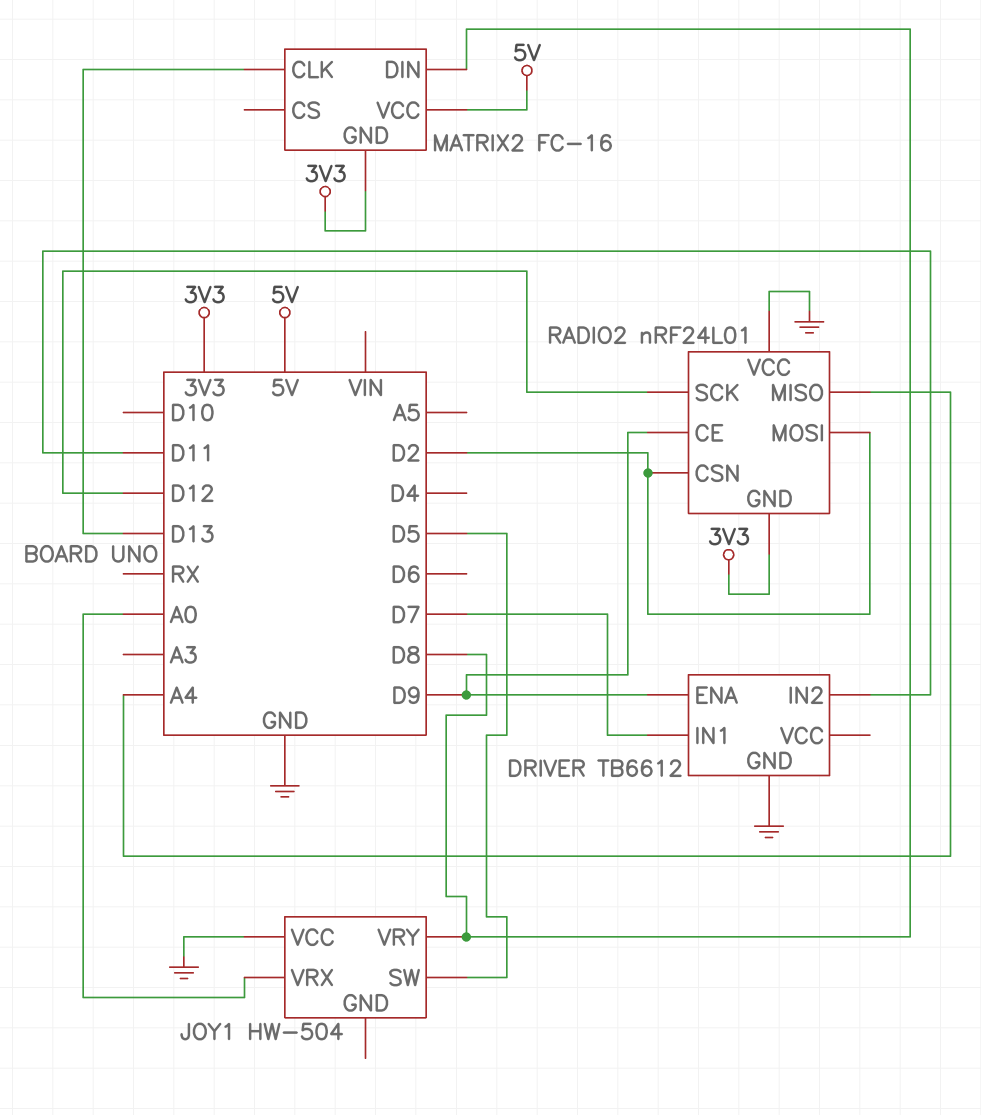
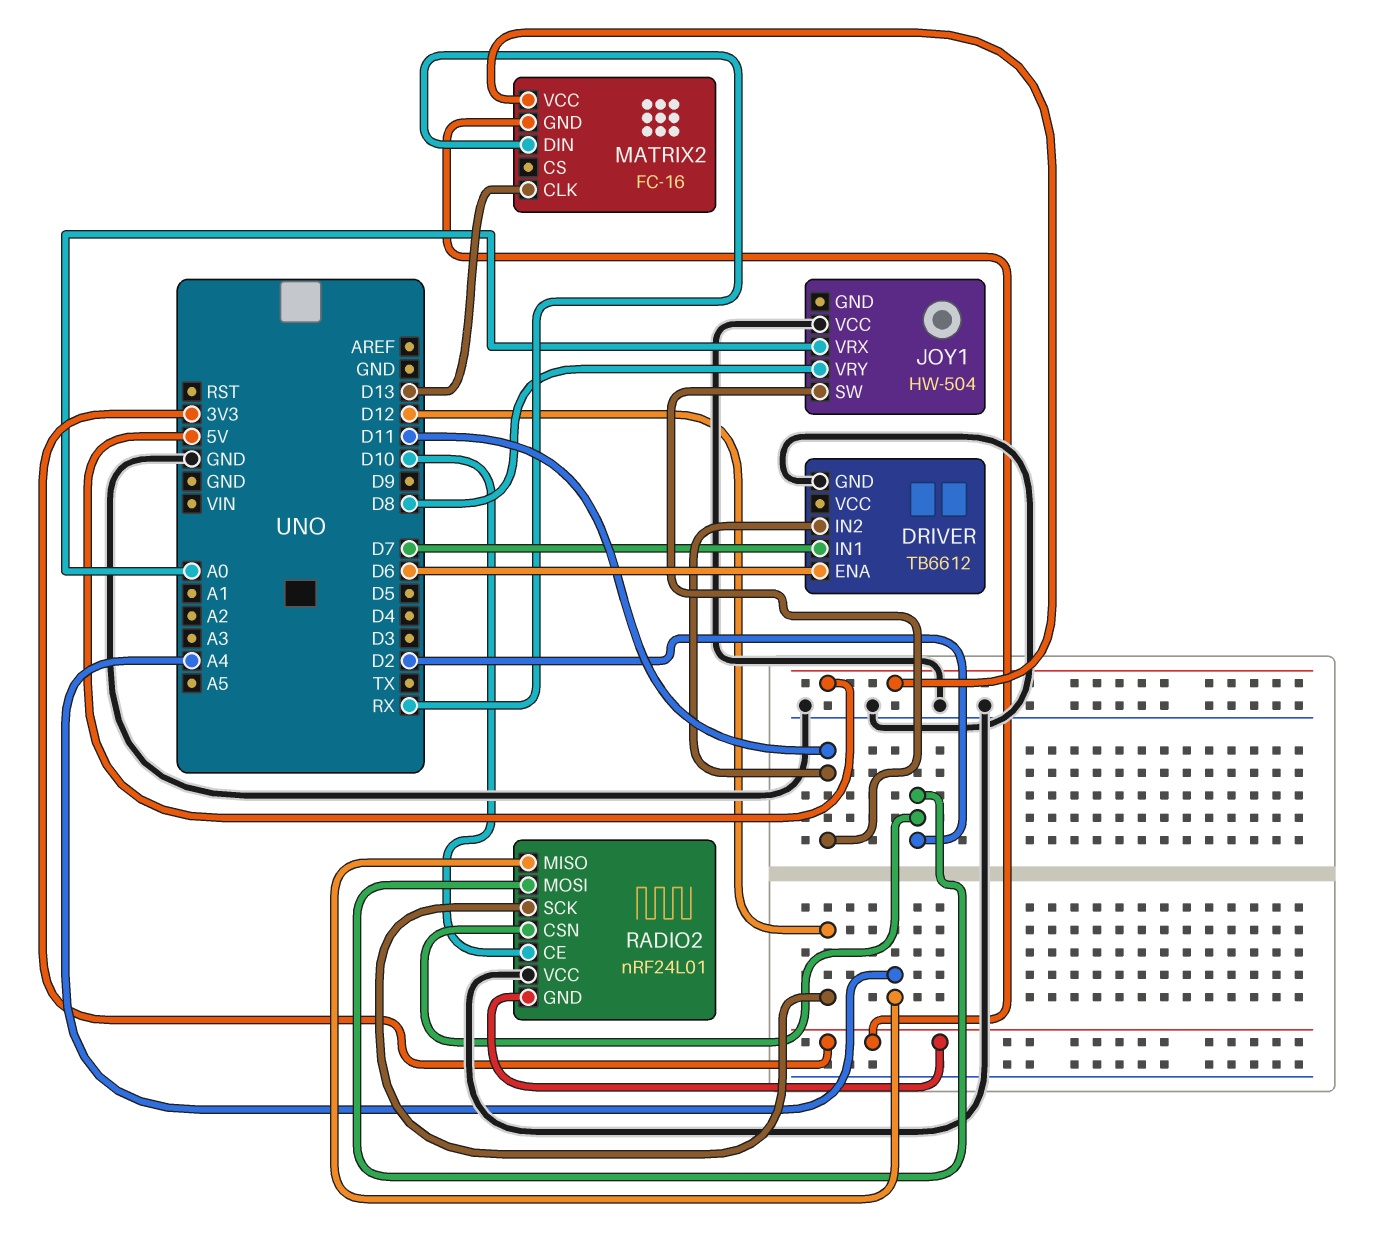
DRIVER pin ENA: D9 -> D6
JOY1 pin SW: D5 -> D11
MATRIX2 pin DIN: D8 -> RX
RADIO2 pin CE: D9 -> D10

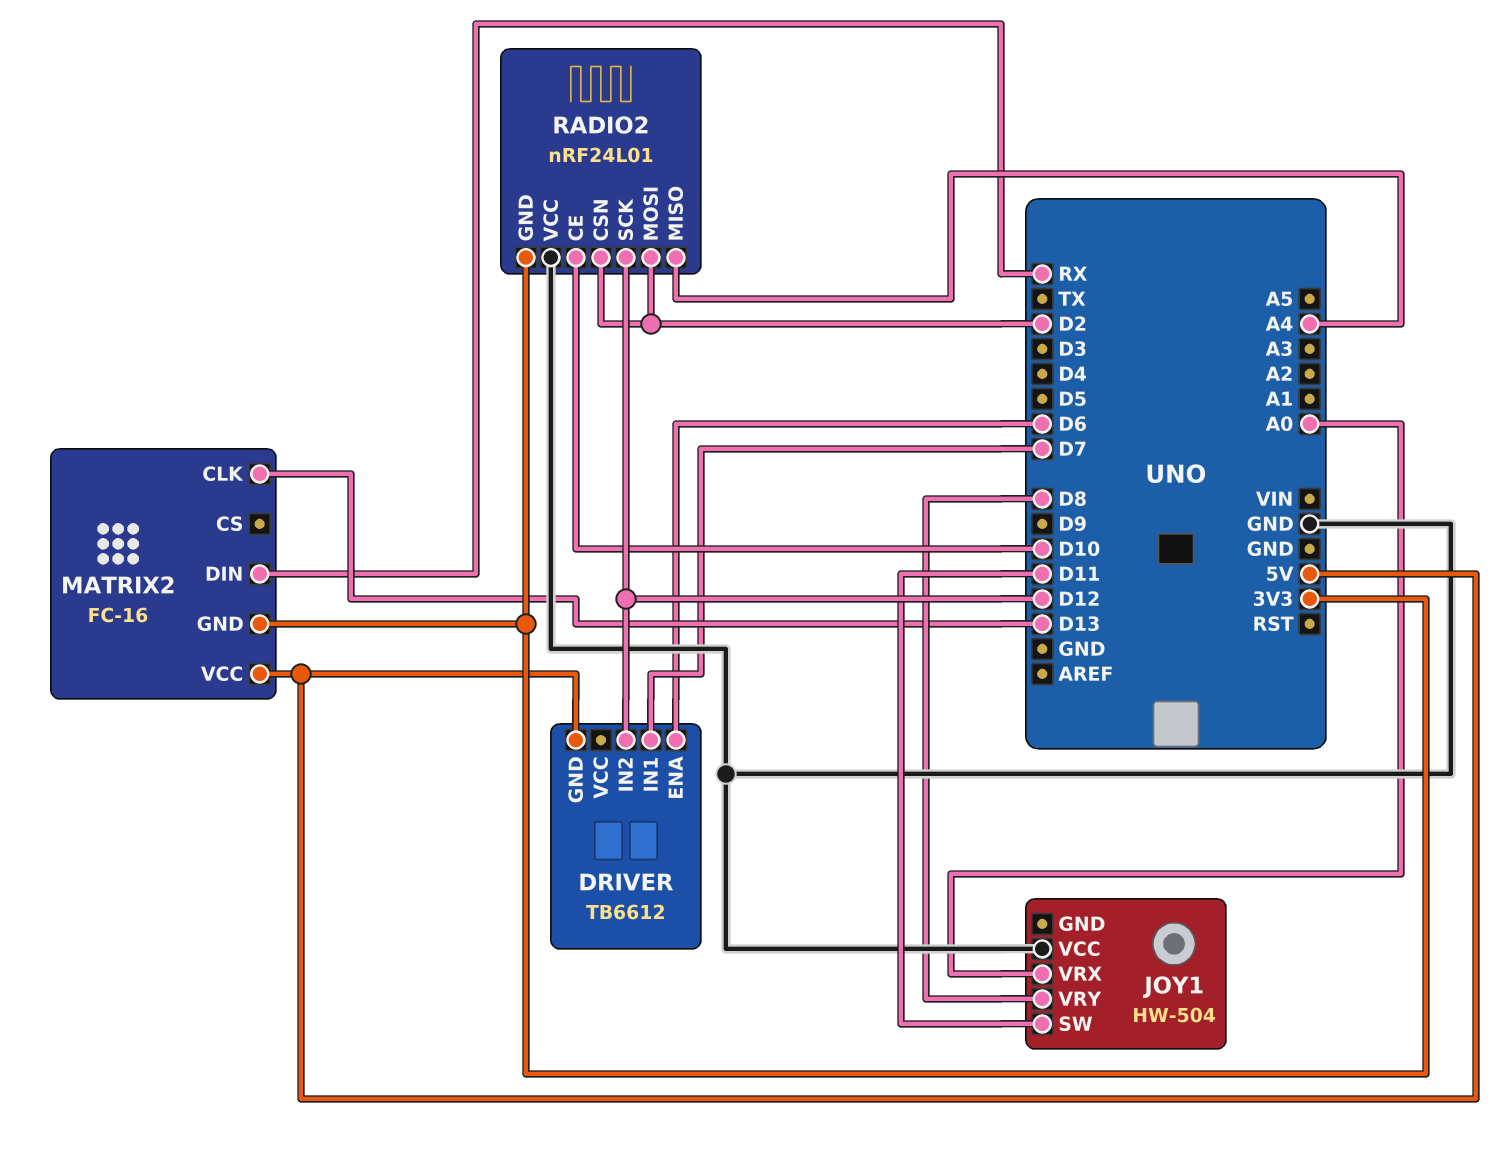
DRIVER pin GND: GND -> 5V
DRIVER pin IN2: D11 -> D12

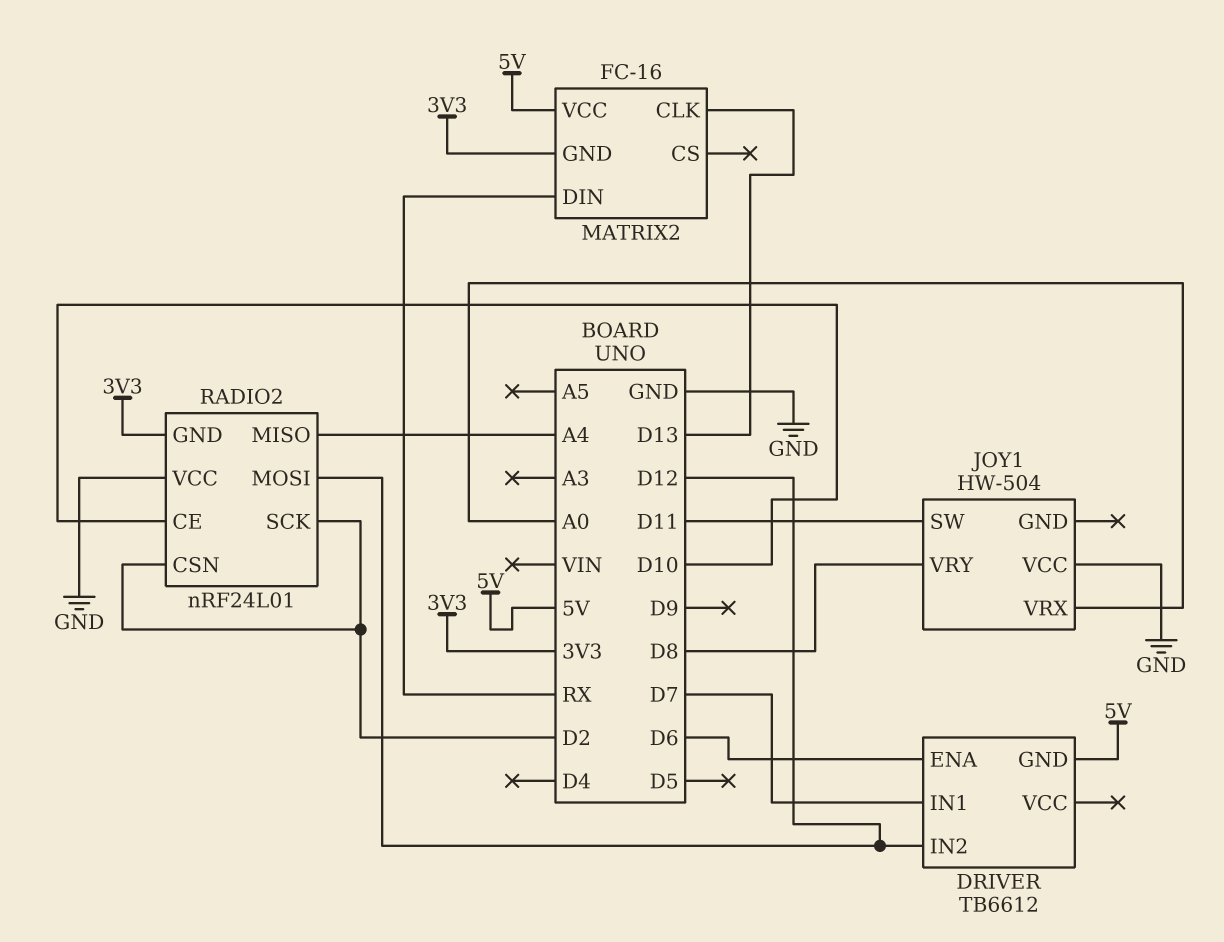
RADIO2 pin MOSI: D2 -> D12
RADIO2 pin SCK: D12 -> D2

